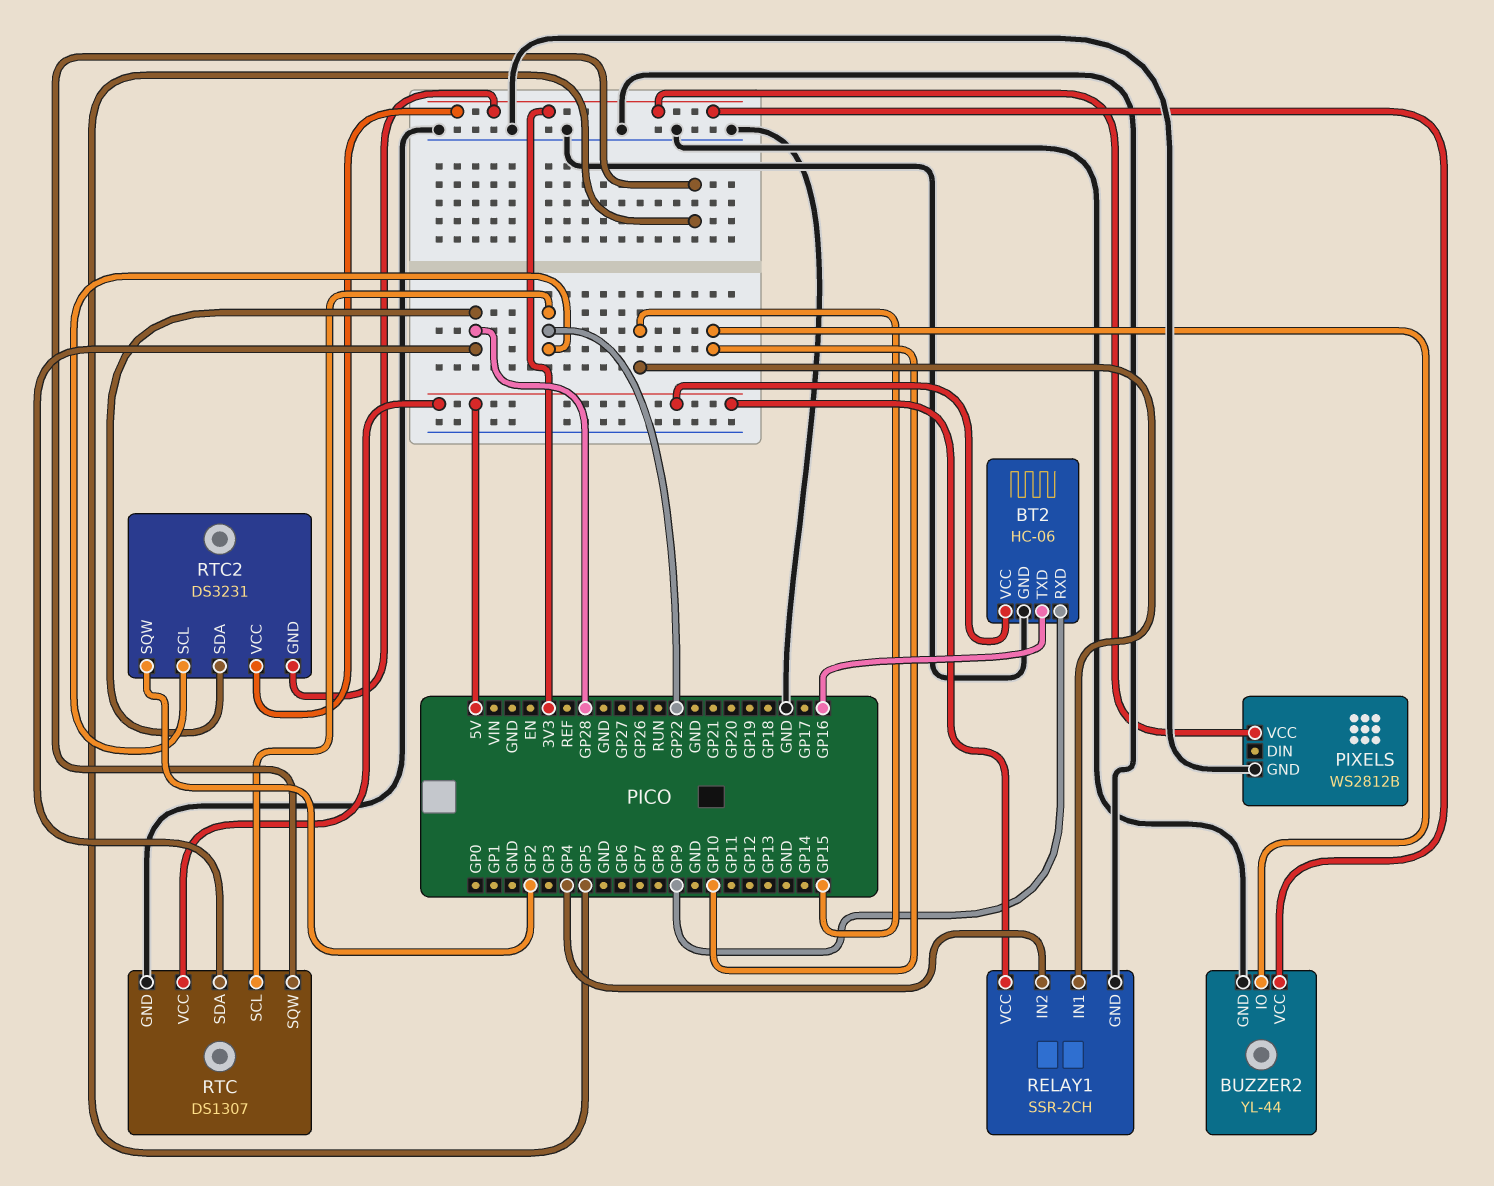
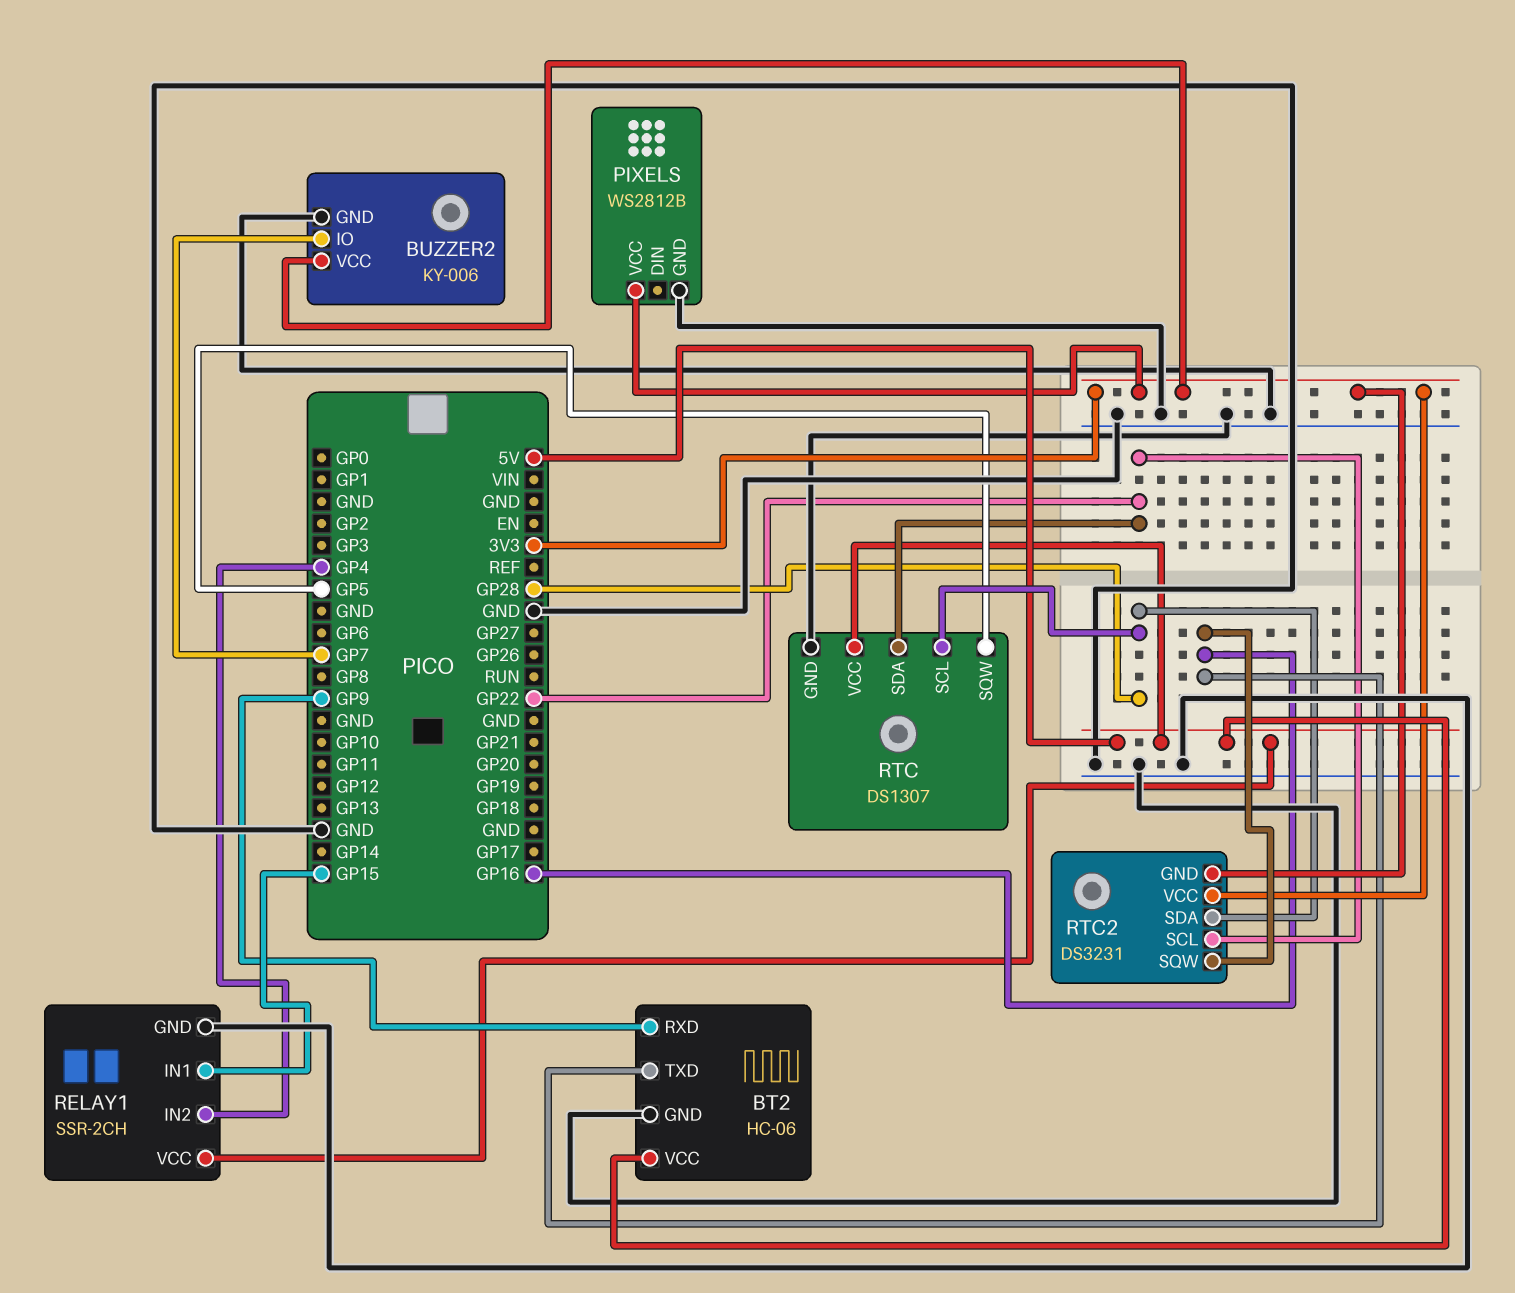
BUZZER2: YL-44 -> KY-006
BUZZER2 pin IO: GP10 -> GP7
RTC pin SCL: GP22 -> GP28
RTC pin SDA: GP28 -> GP22
RTC2 pin SQW: GP2 -> GP16

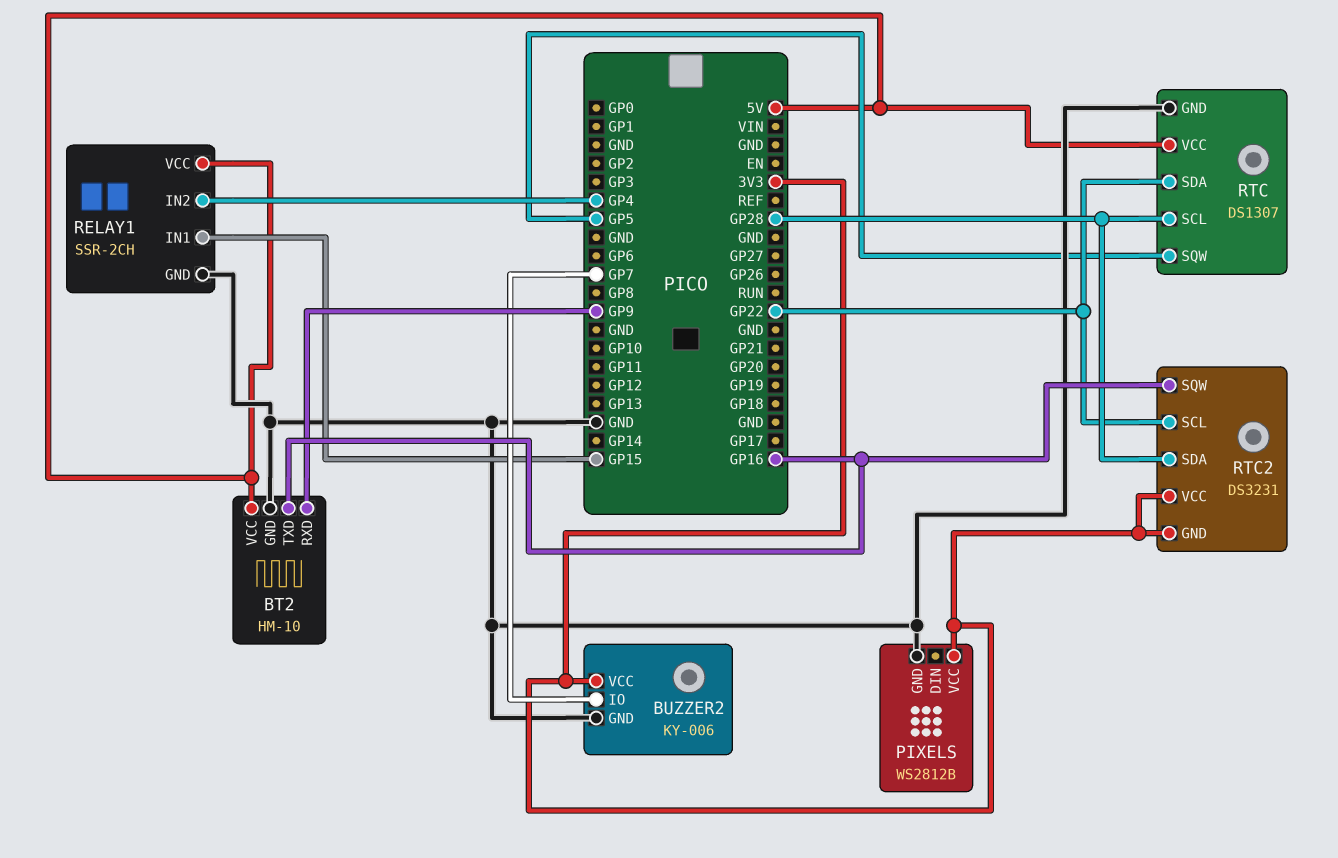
BT2: HC-06 -> HM-10

